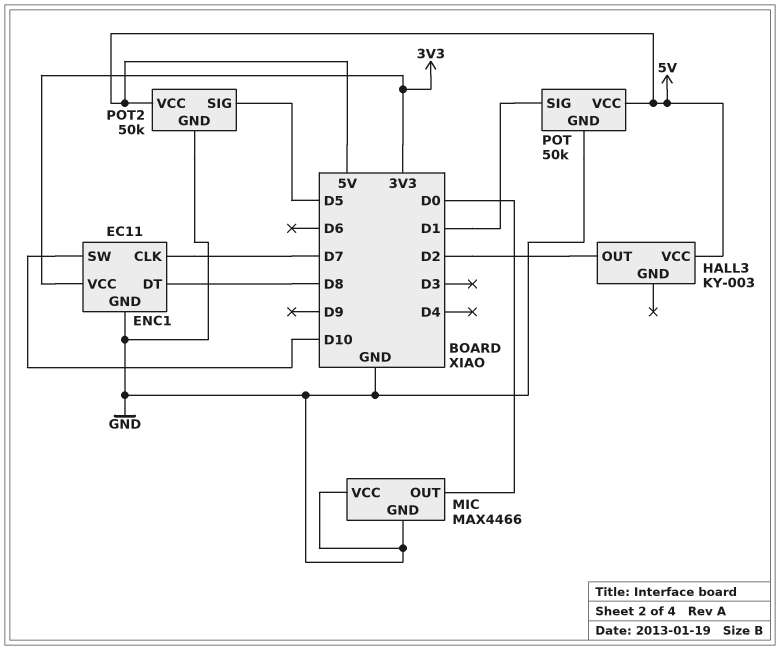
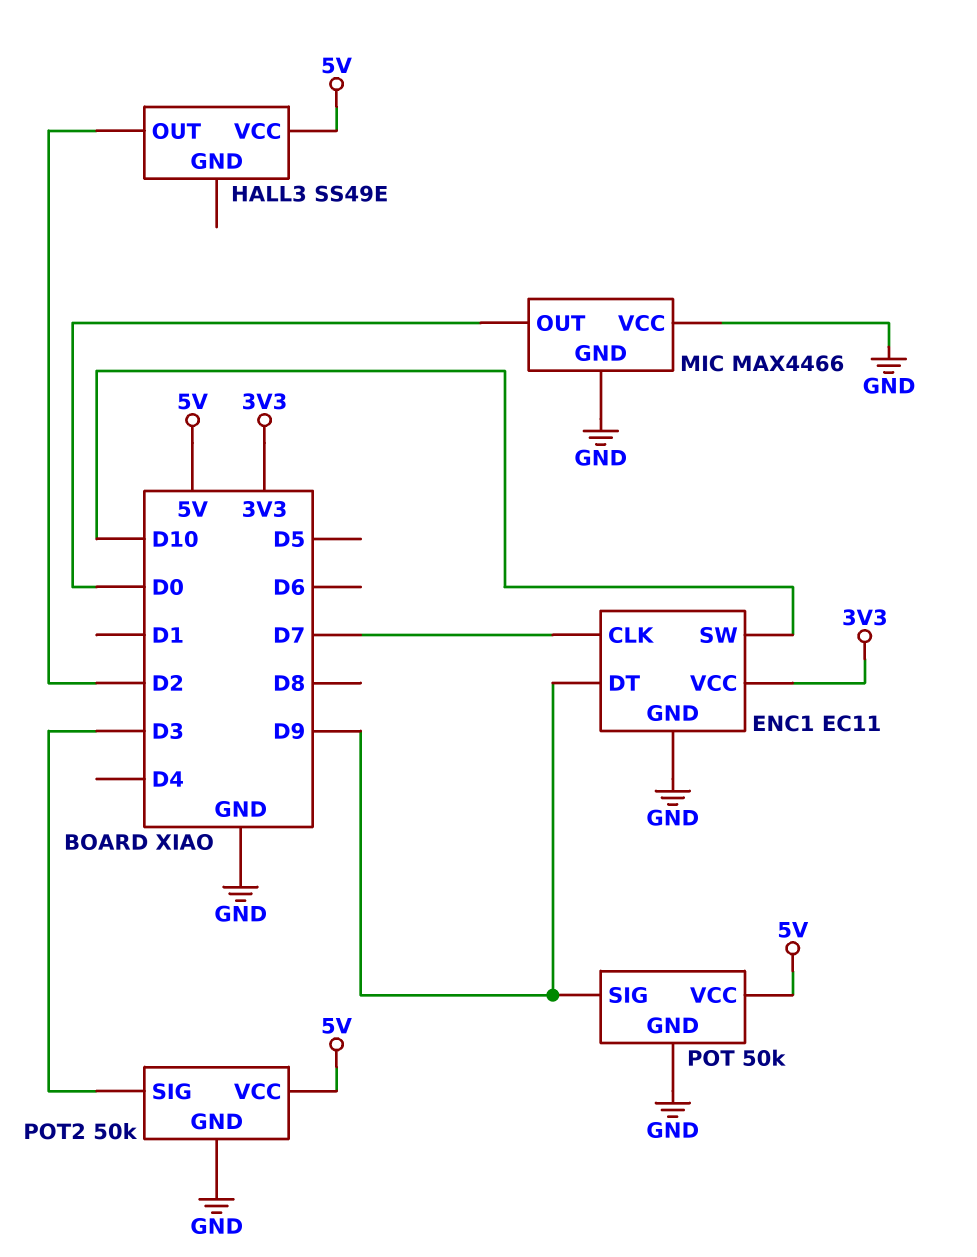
ENC1 pin DT: D8 -> D9
HALL3: KY-003 -> SS49E
POT pin SIG: D1 -> D9
POT2 pin SIG: D5 -> D3

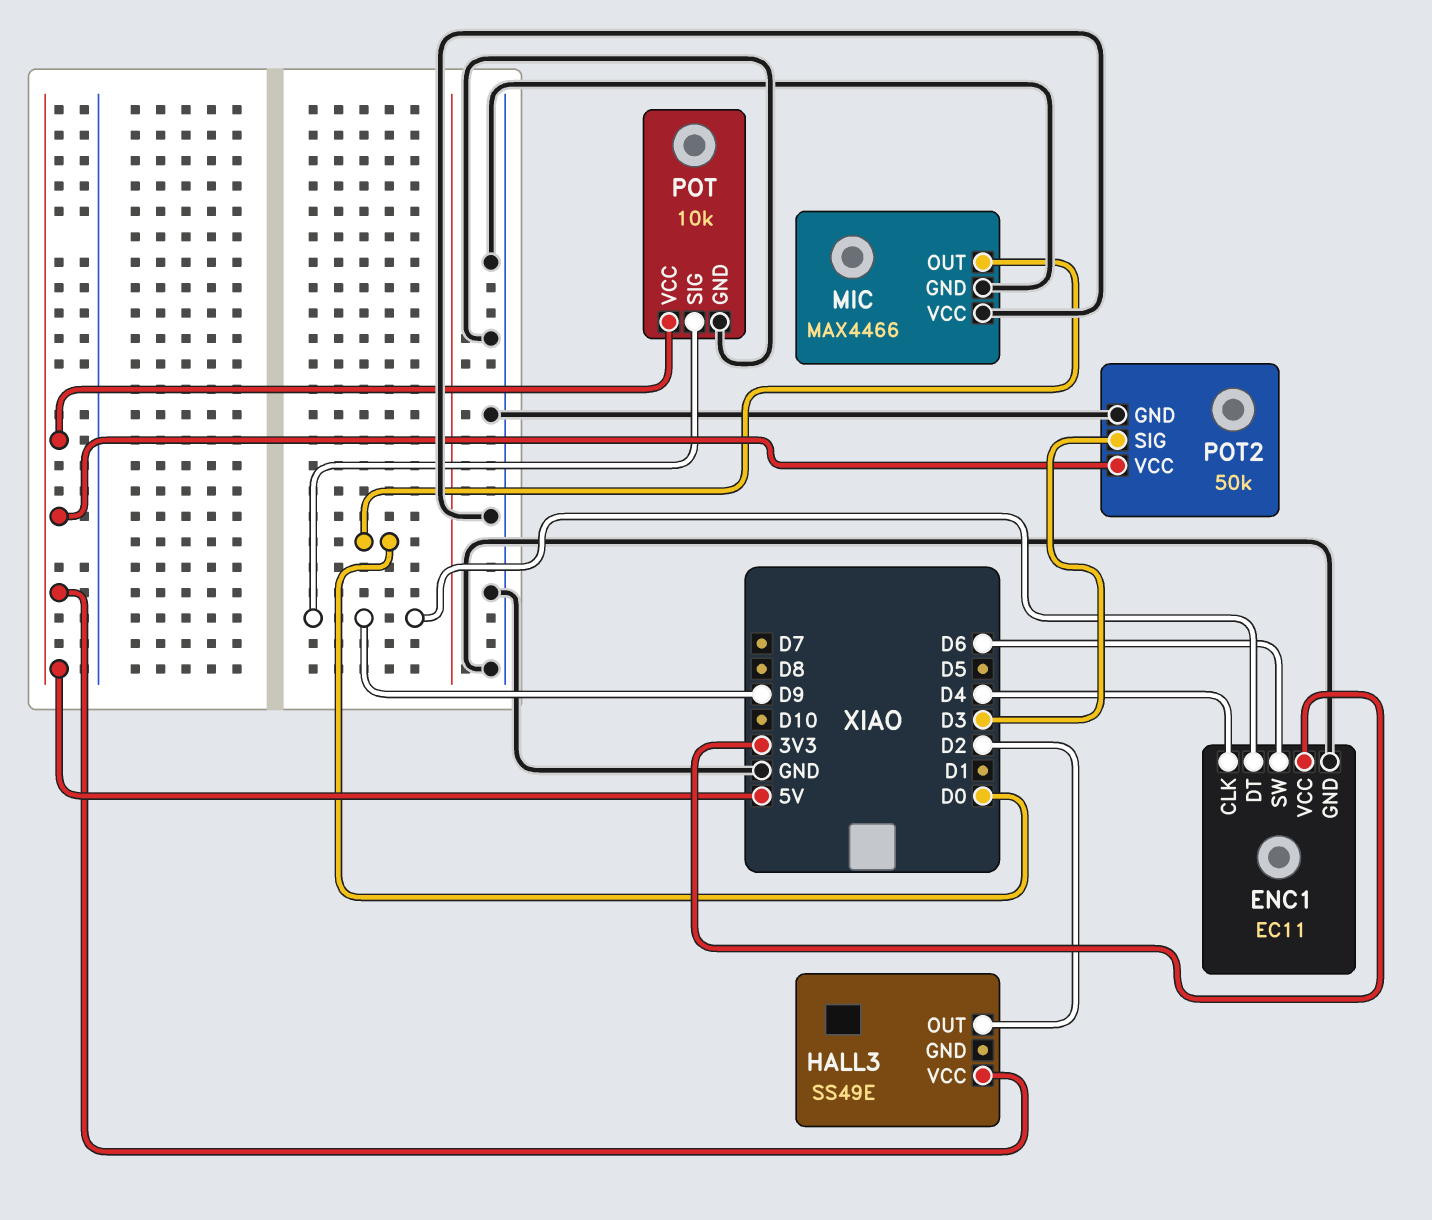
ENC1 pin CLK: D7 -> D4
ENC1 pin SW: D10 -> D6
POT: 50k -> 10k

